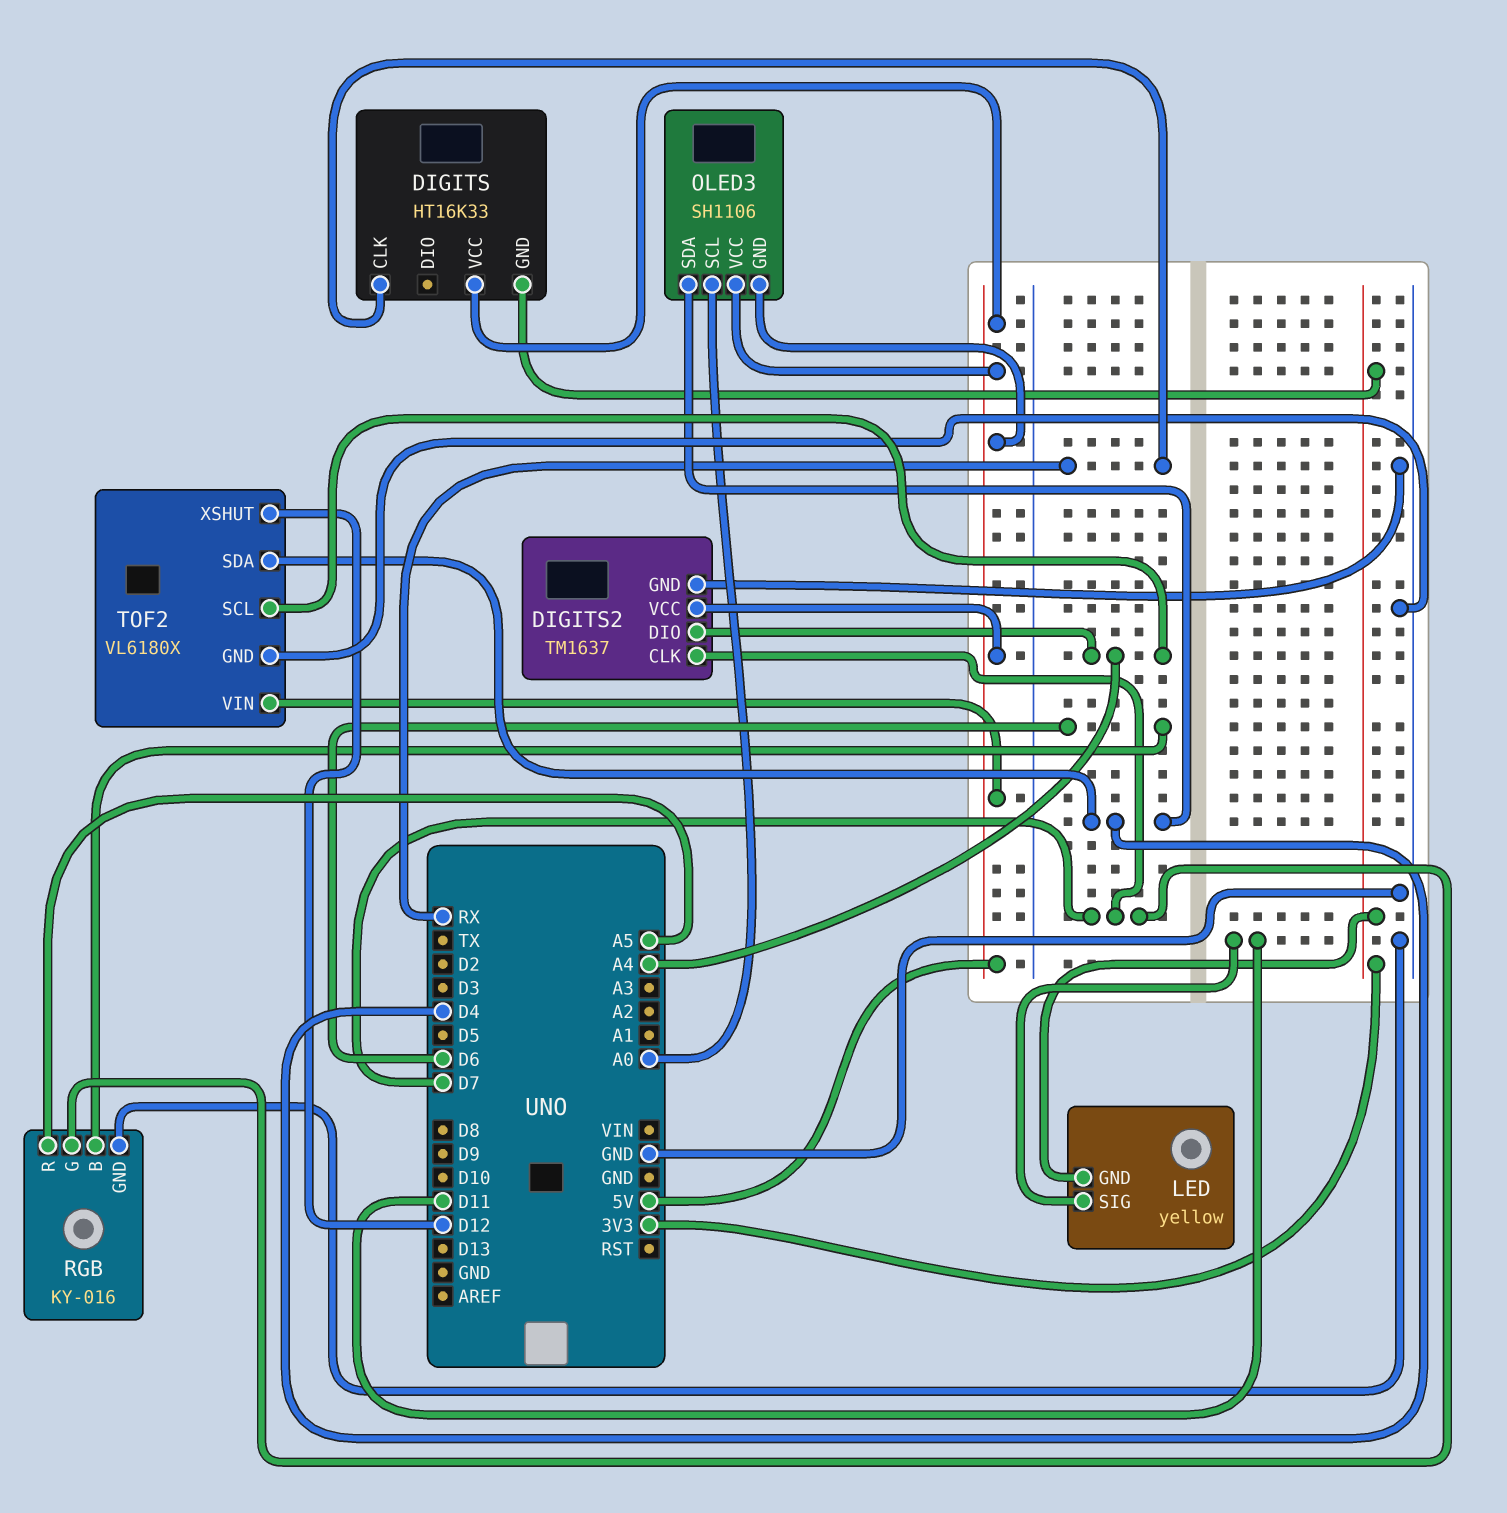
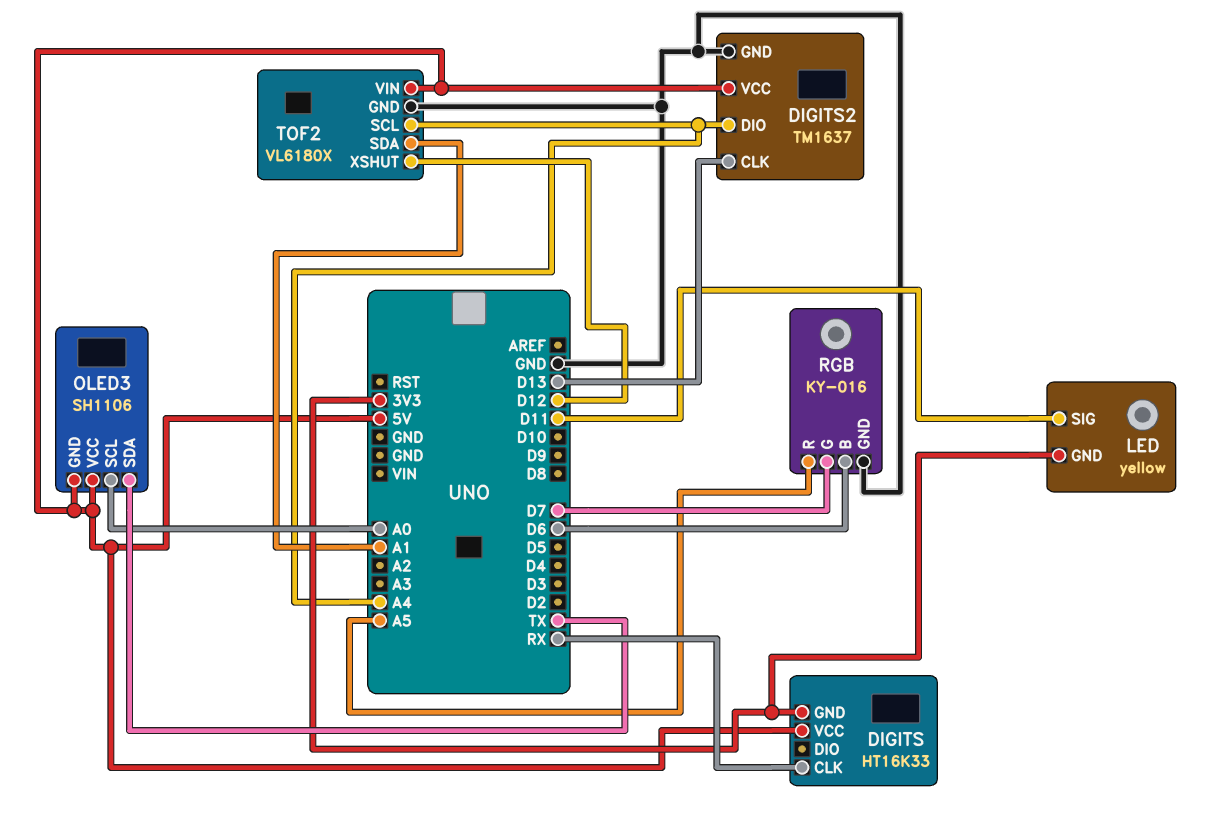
DIGITS2 pin CLK: D7 -> D13
OLED3 pin SDA: D4 -> TX
TOF2 pin SDA: D4 -> A1

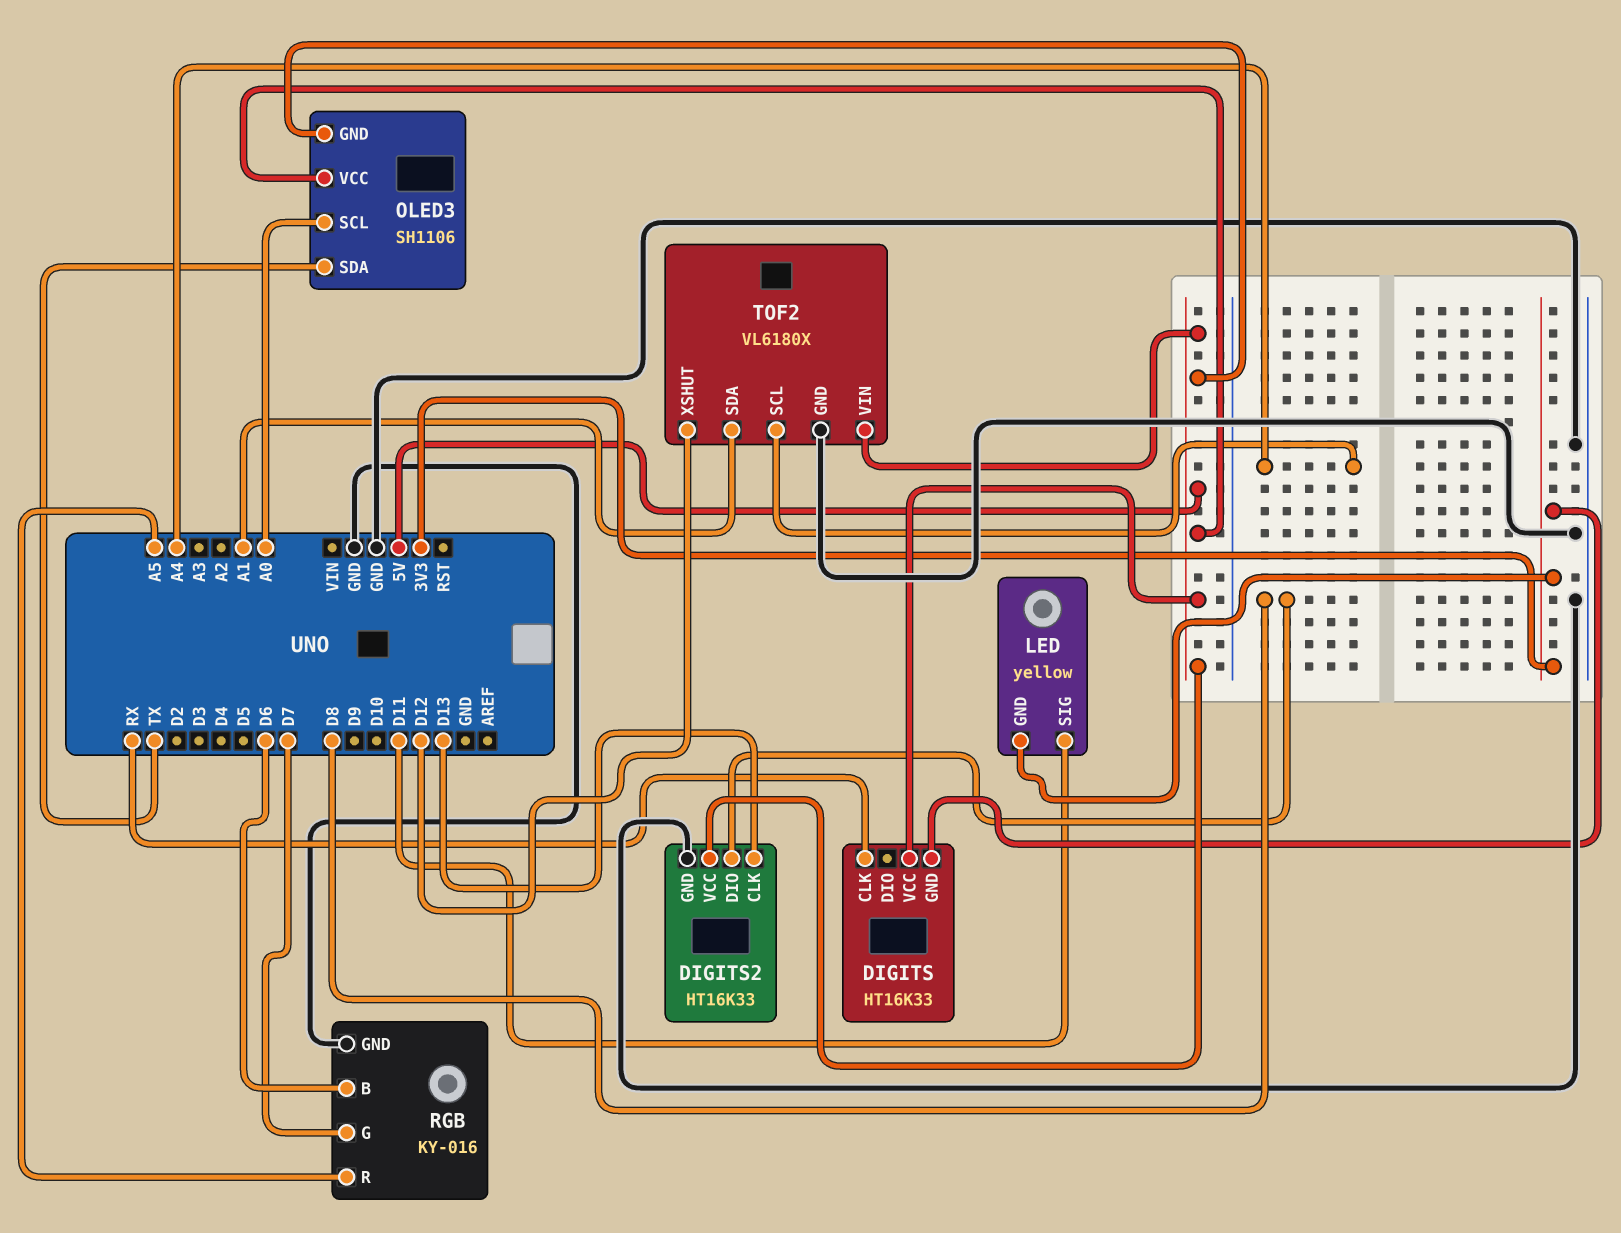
DIGITS2: TM1637 -> HT16K33
DIGITS2 pin DIO: A4 -> D8

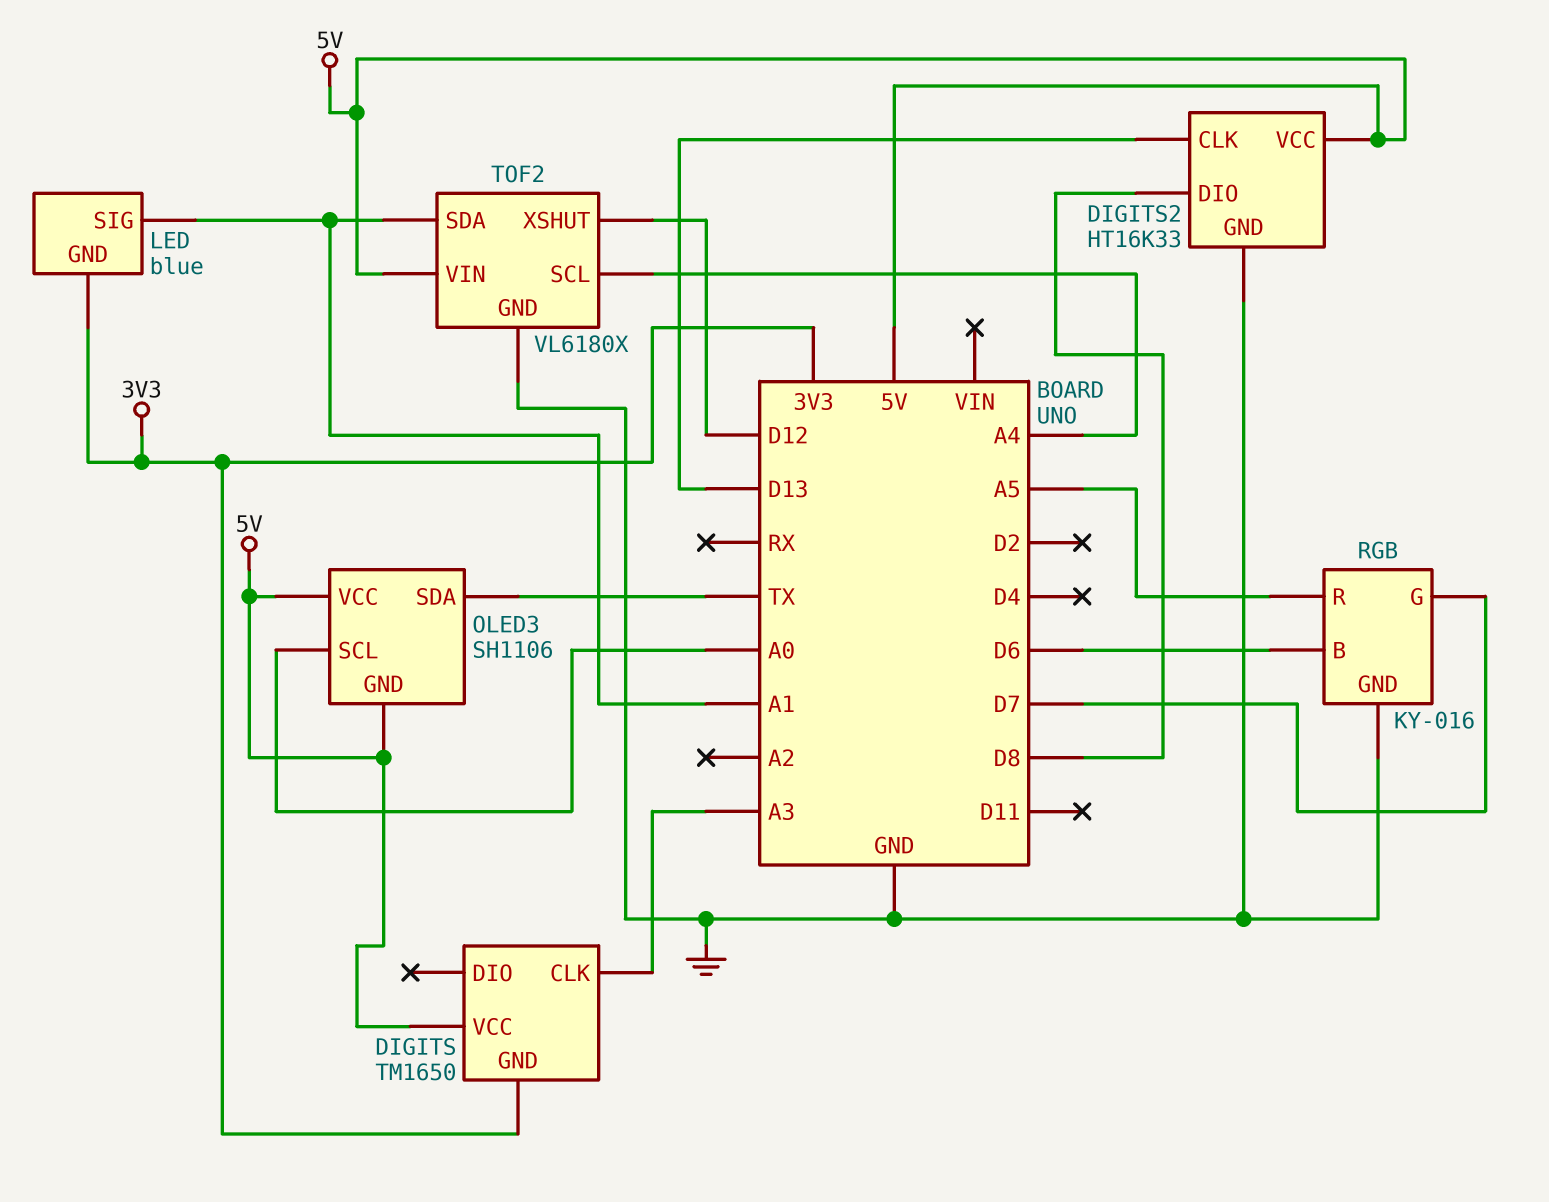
DIGITS: HT16K33 -> TM1650
DIGITS pin CLK: RX -> A3
LED: yellow -> blue
LED pin SIG: D11 -> A1

